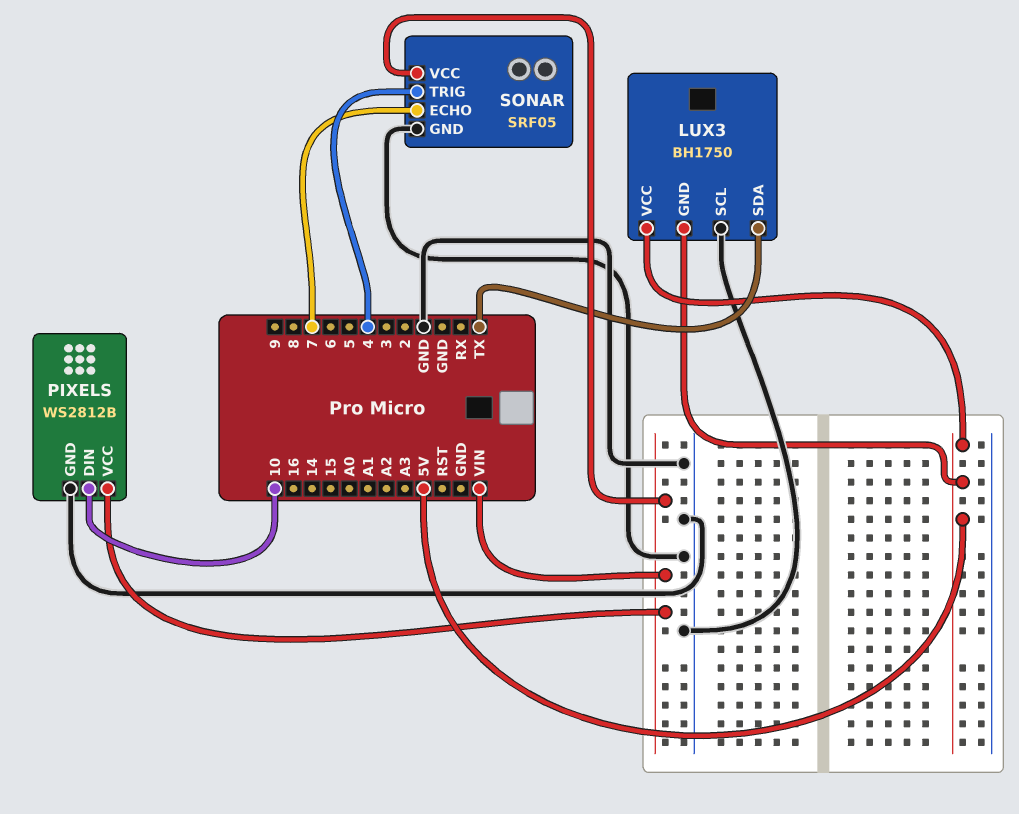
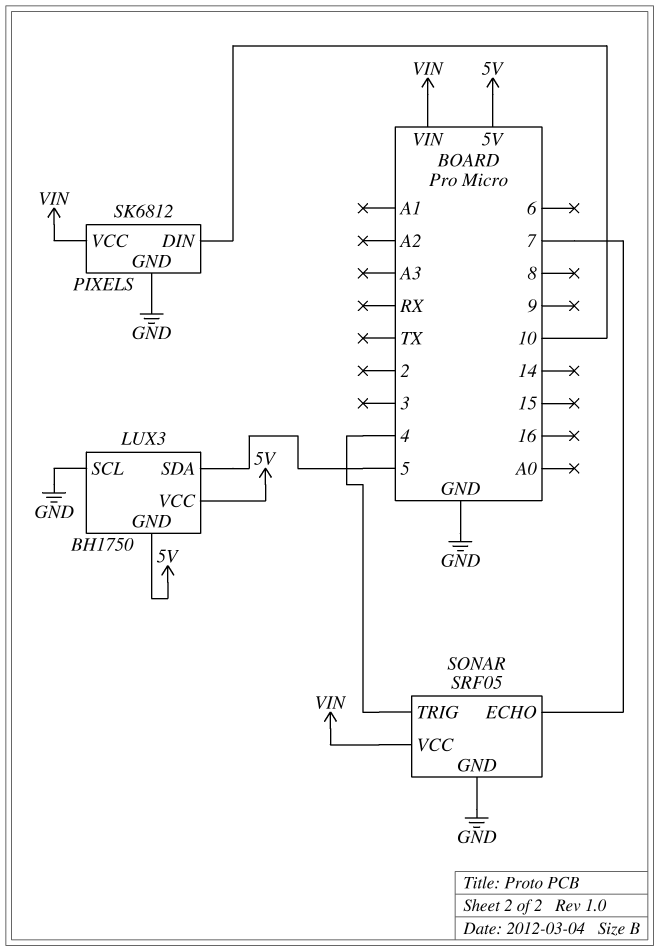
LUX3 pin SDA: TX -> 5
PIXELS: WS2812B -> SK6812

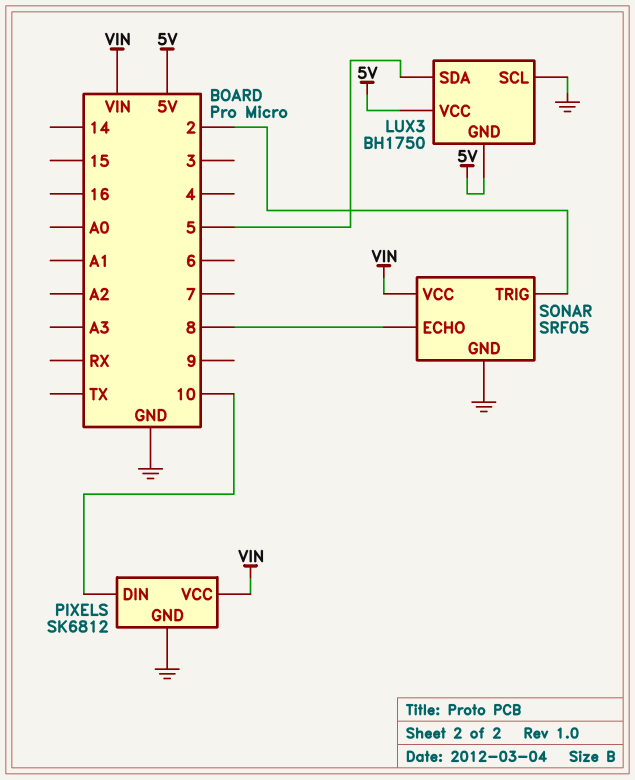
SONAR pin ECHO: 7 -> 8
SONAR pin TRIG: 4 -> 2

